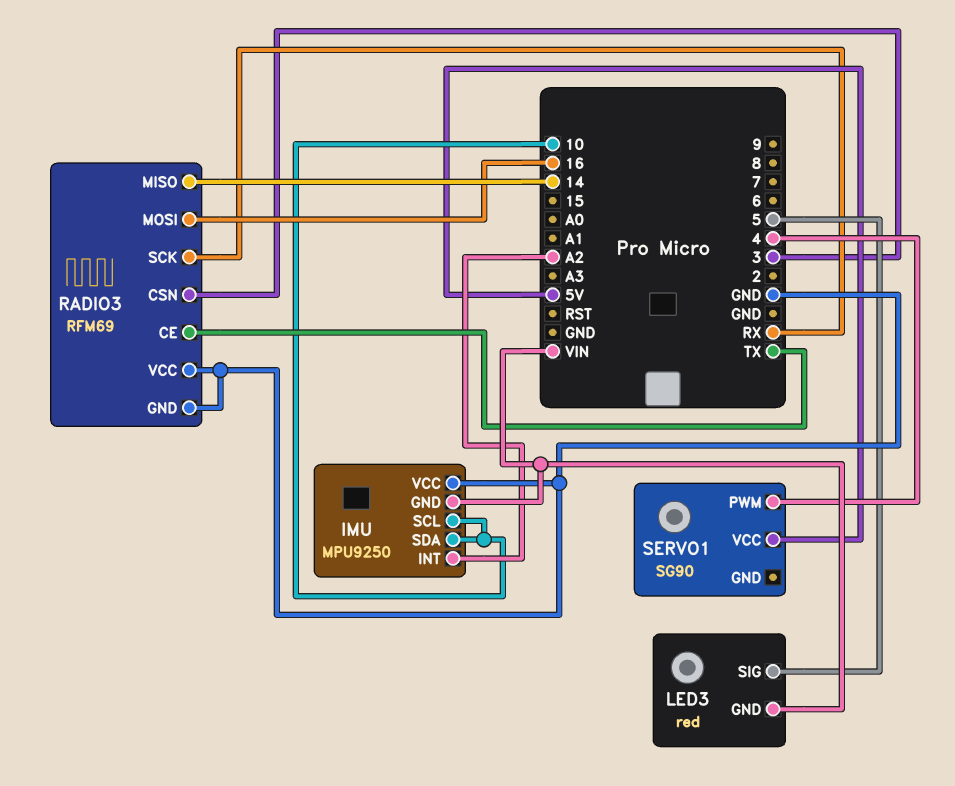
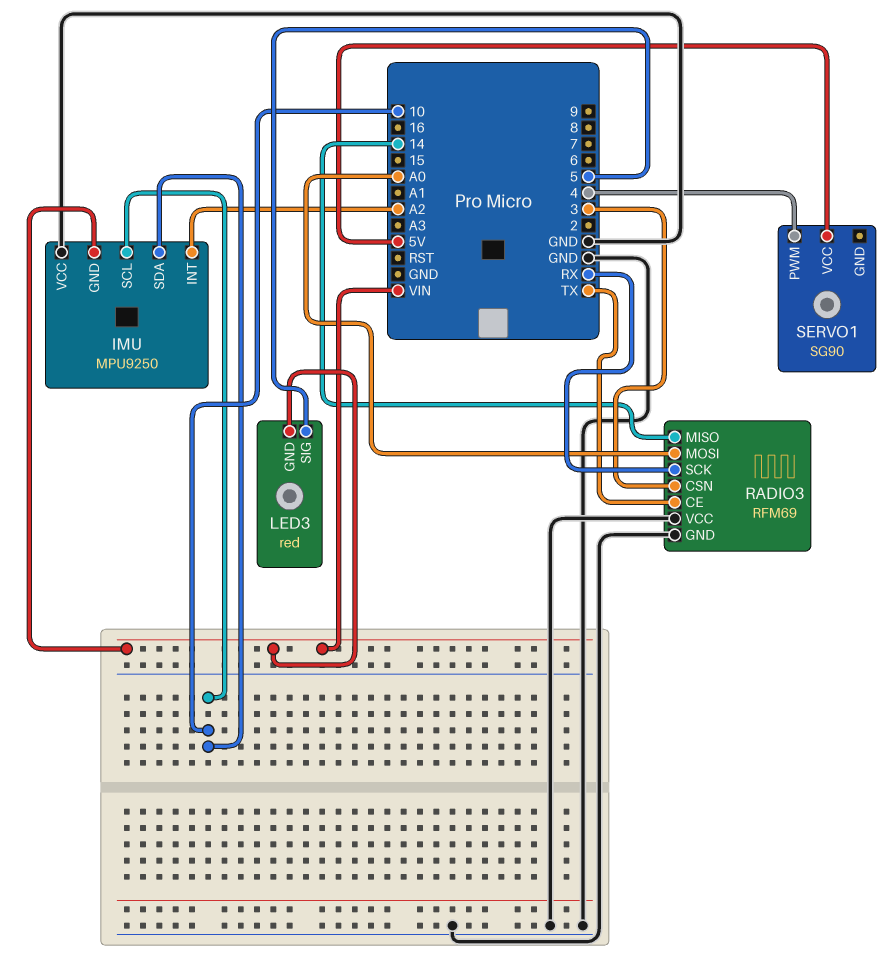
RADIO3 pin MOSI: 16 -> A0

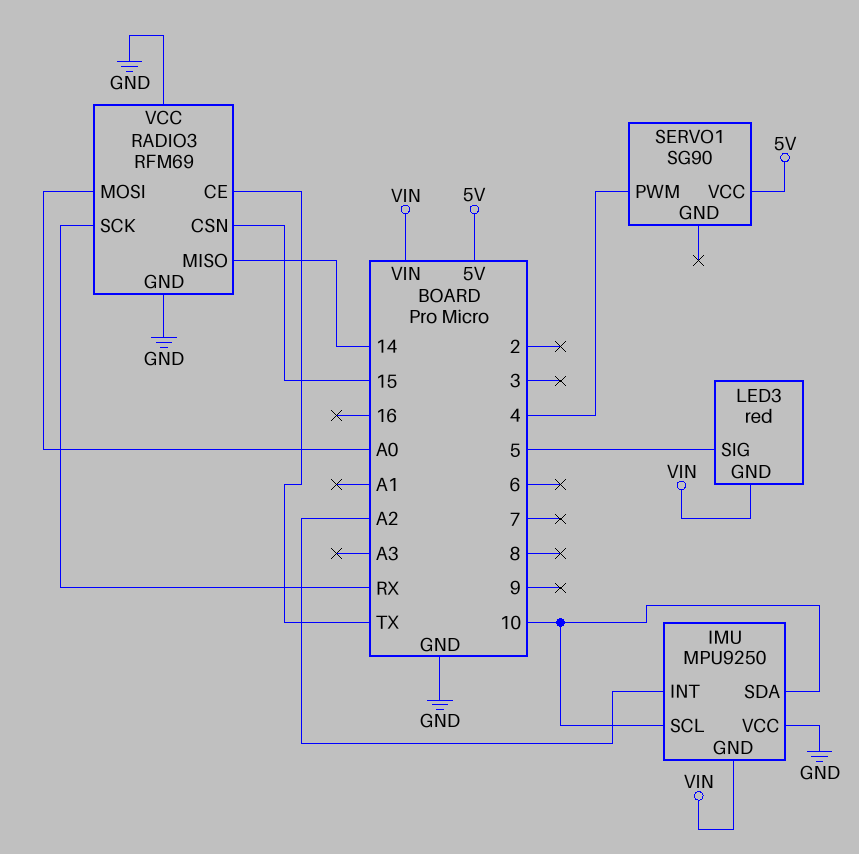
RADIO3 pin CSN: 3 -> 15

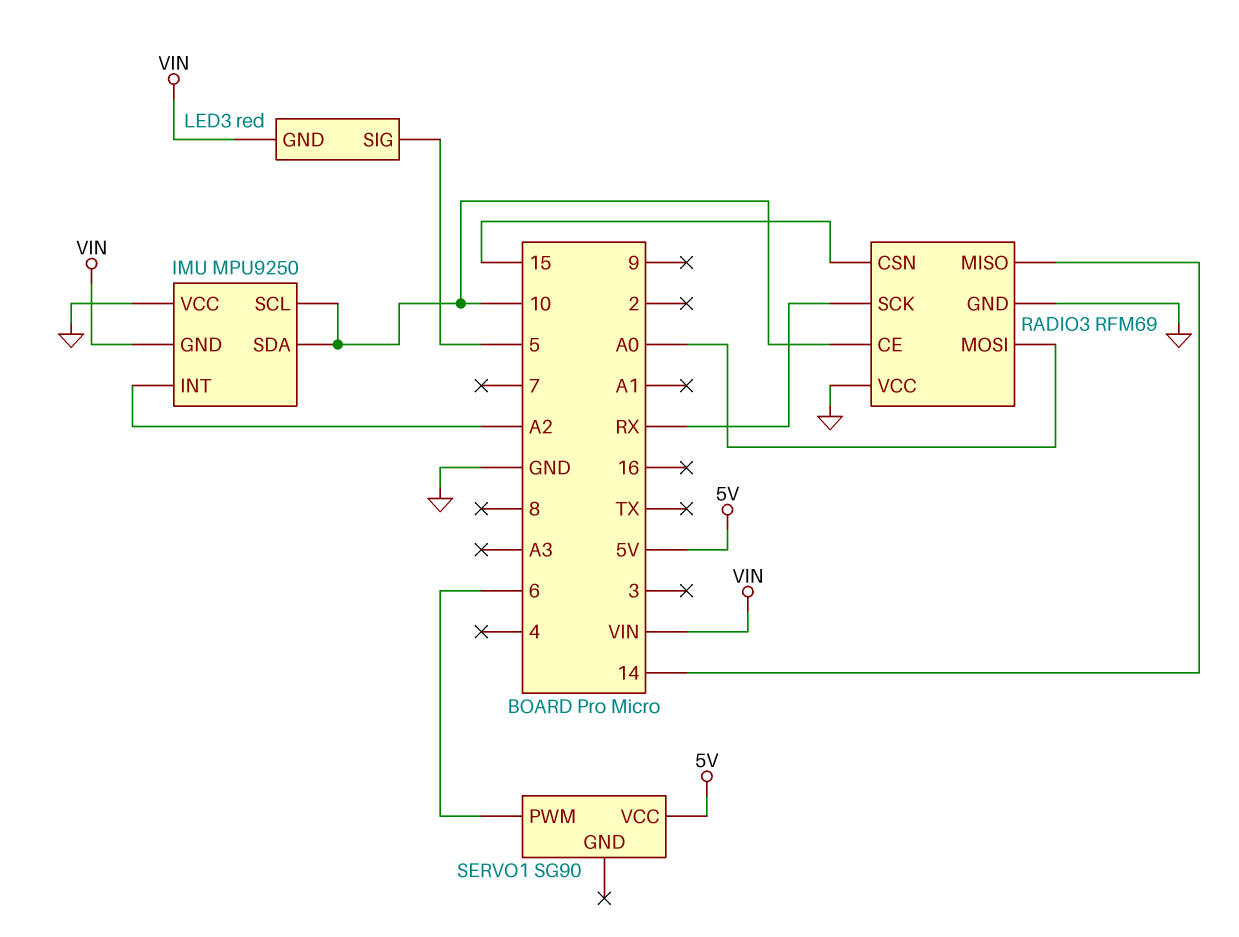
RADIO3 pin CE: TX -> 10
SERVO1 pin PWM: 4 -> 6

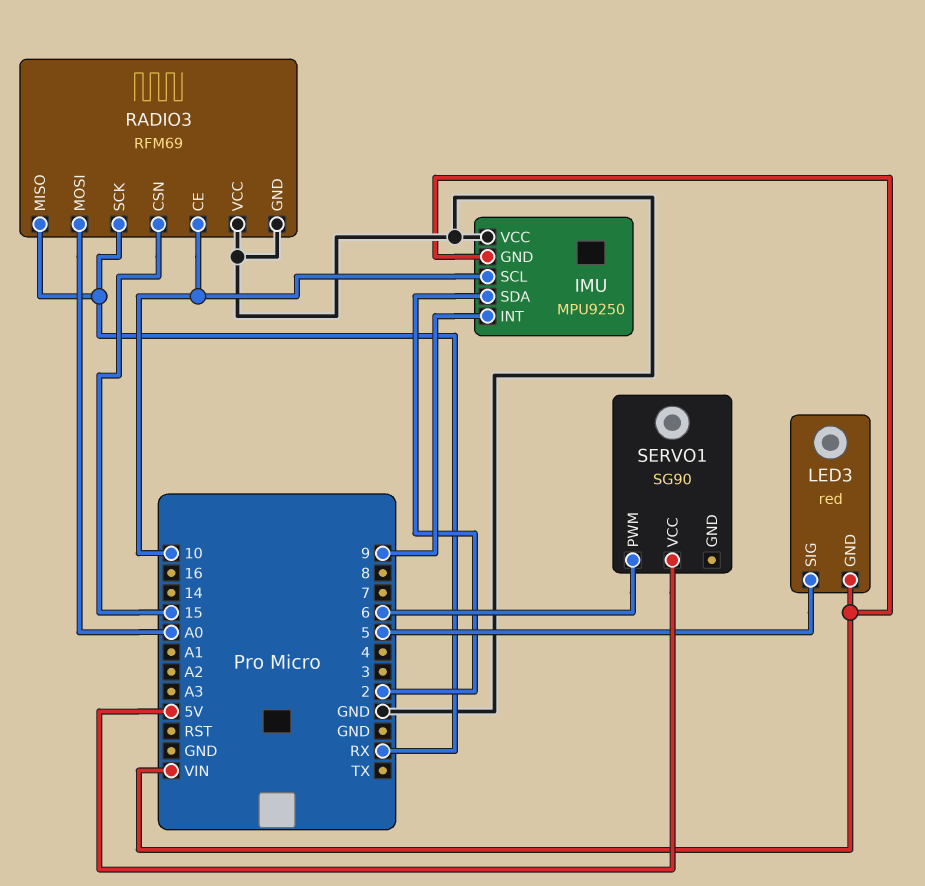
IMU pin INT: A2 -> 9
IMU pin SDA: 10 -> 2
RADIO3 pin MISO: 14 -> RX

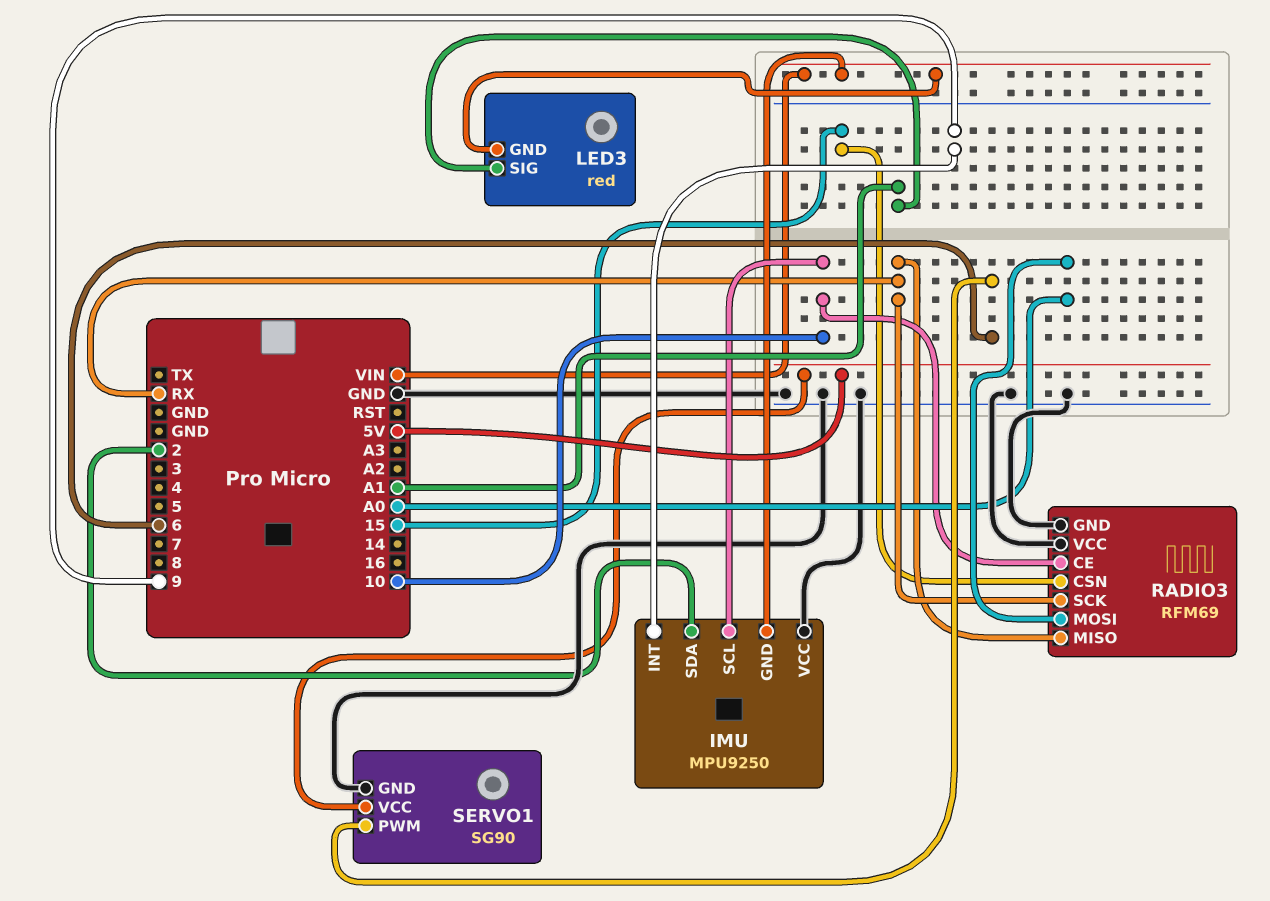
LED3 pin SIG: 5 -> A1
SERVO1 pin GND: none -> GND

